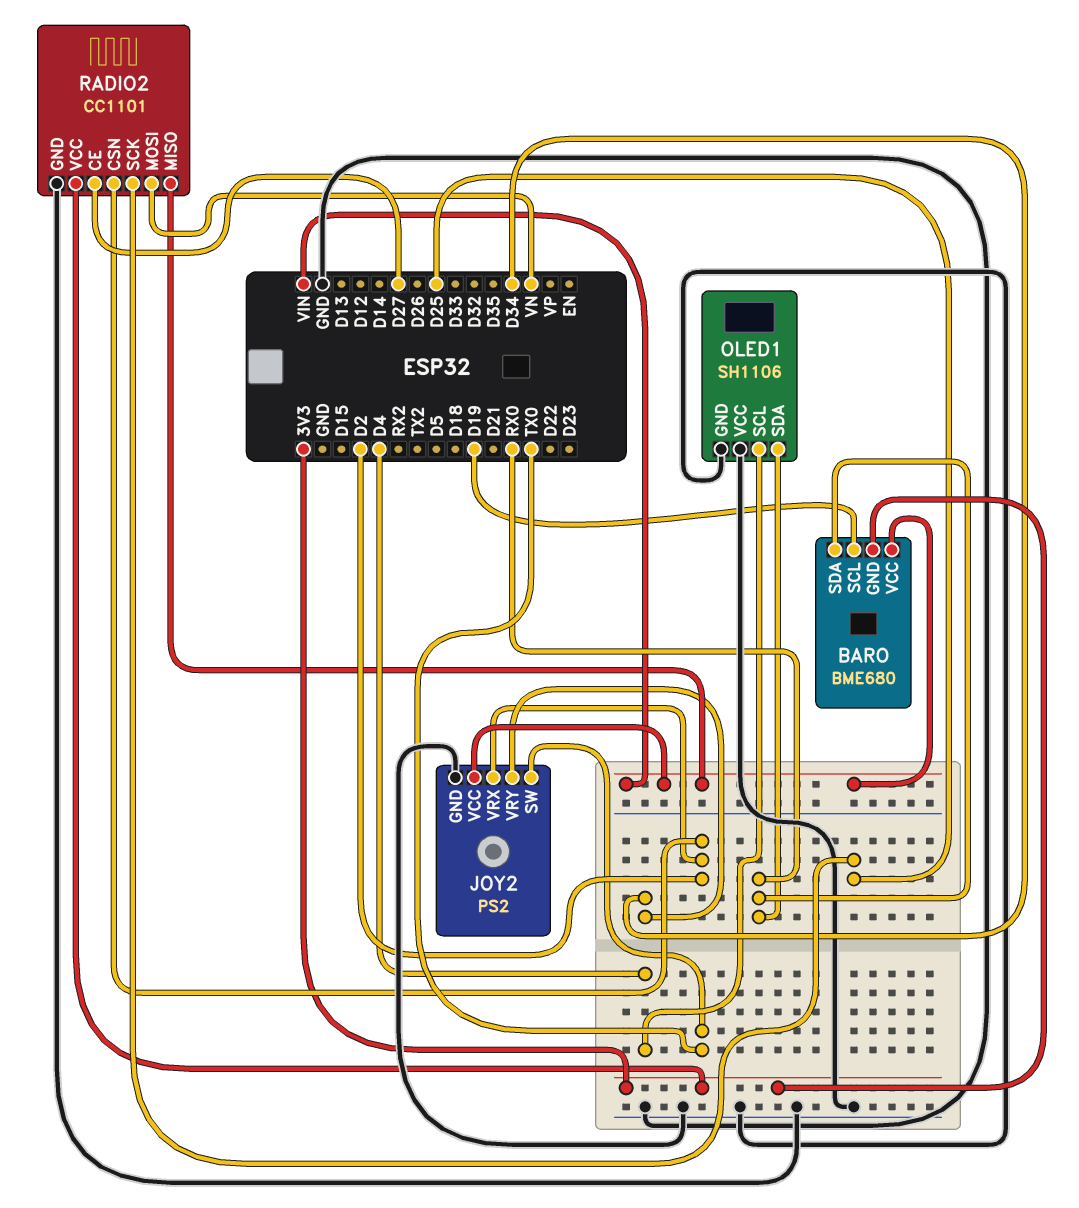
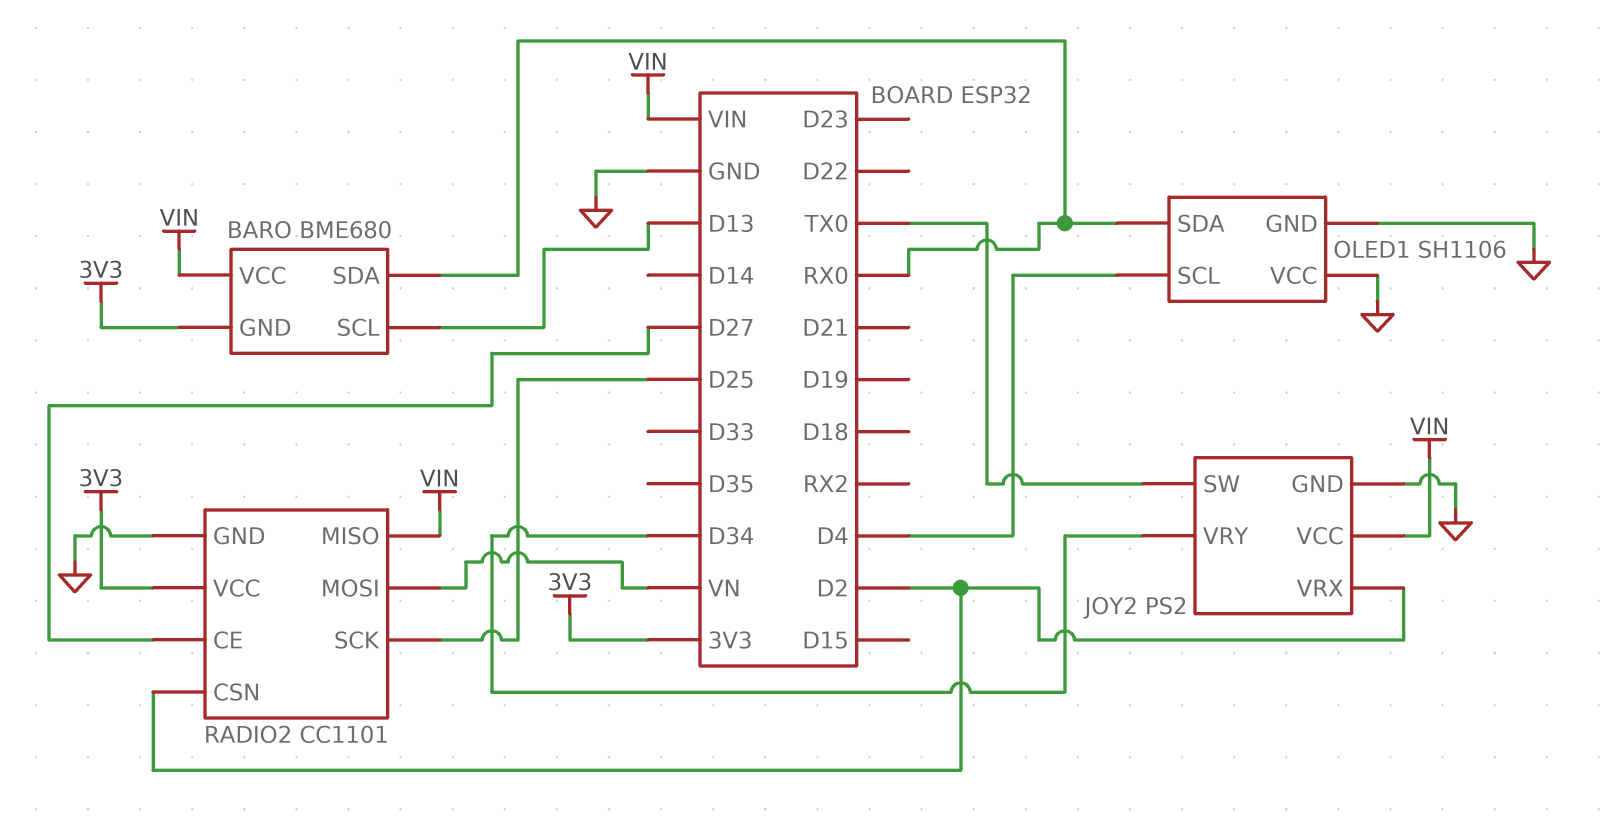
BARO pin SCL: D19 -> D13

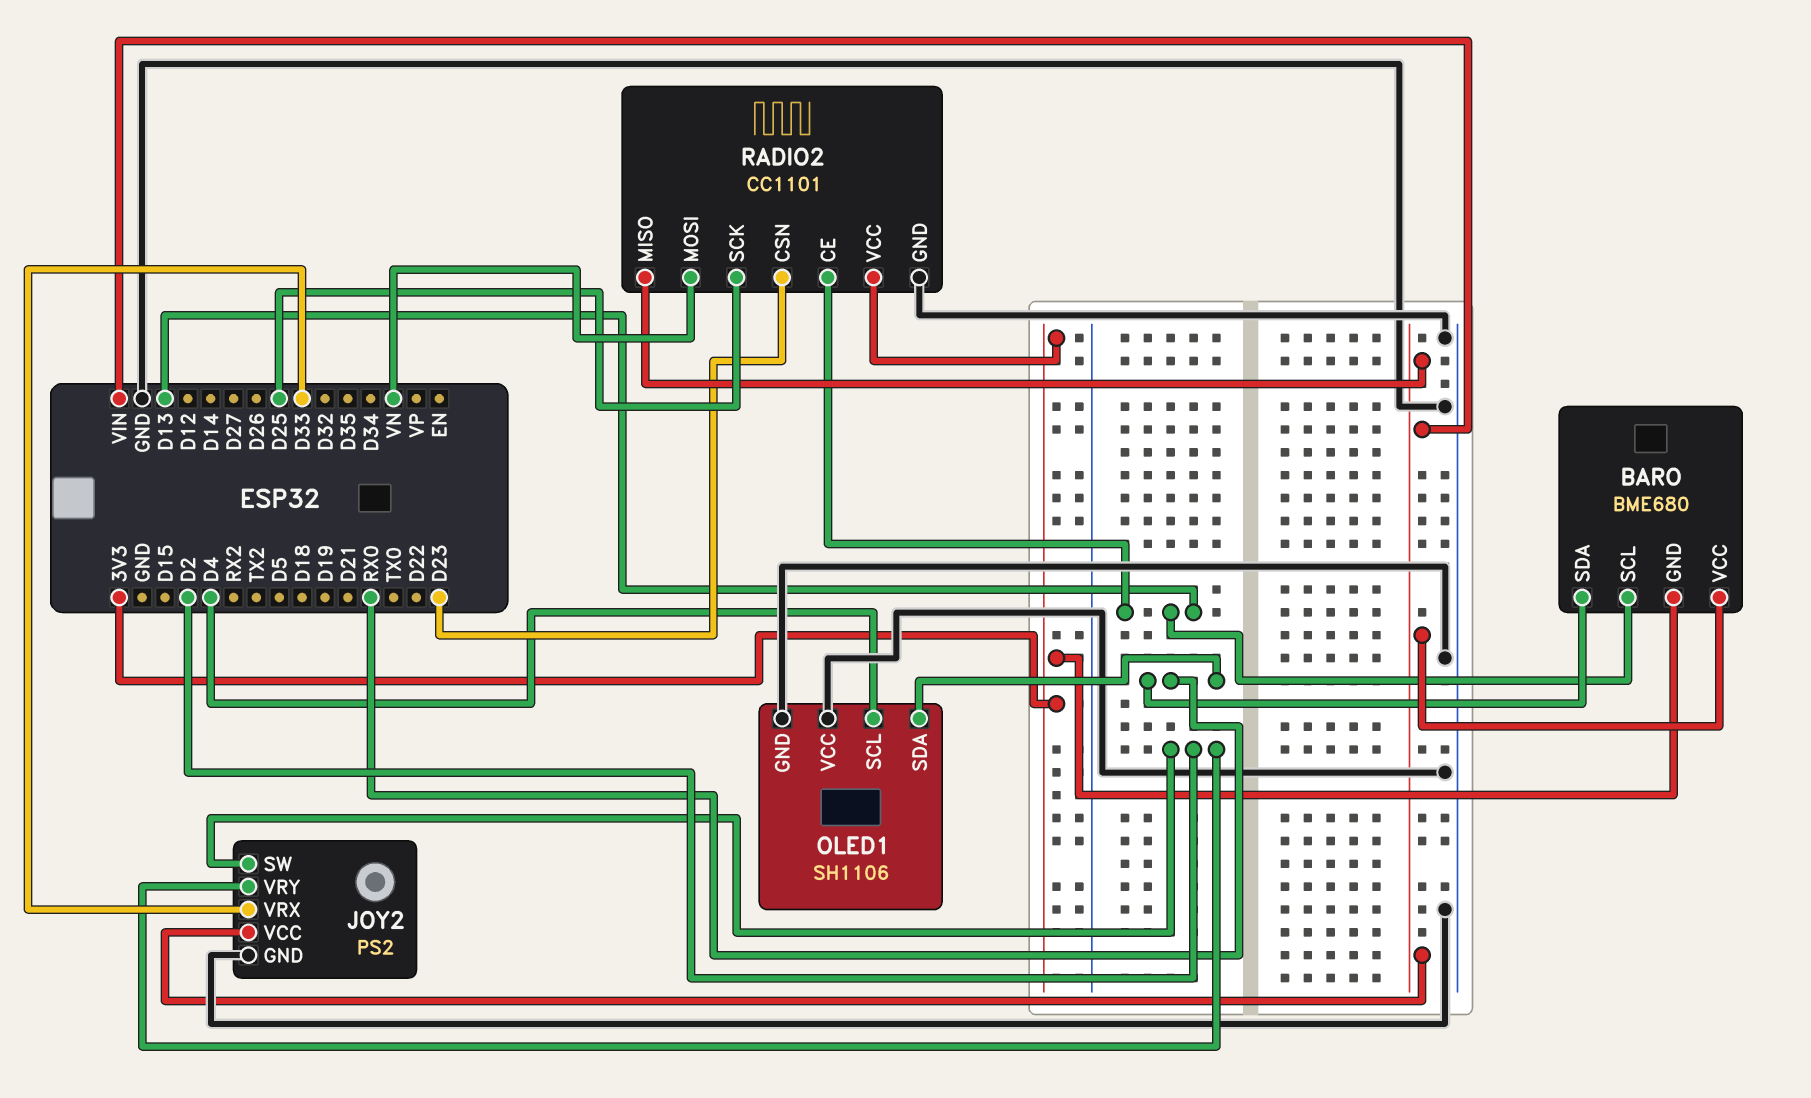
JOY2 pin SW: TX0 -> D2
JOY2 pin VRX: D2 -> D33
JOY2 pin VRY: D34 -> D2
RADIO2 pin CE: D27 -> D13
RADIO2 pin CSN: D2 -> D23

